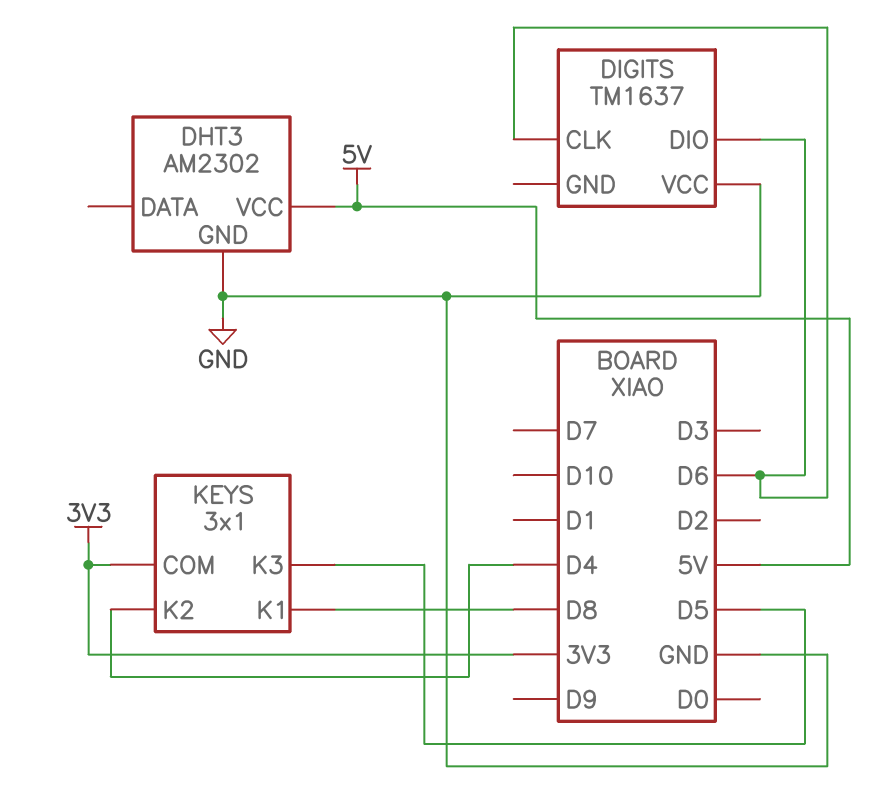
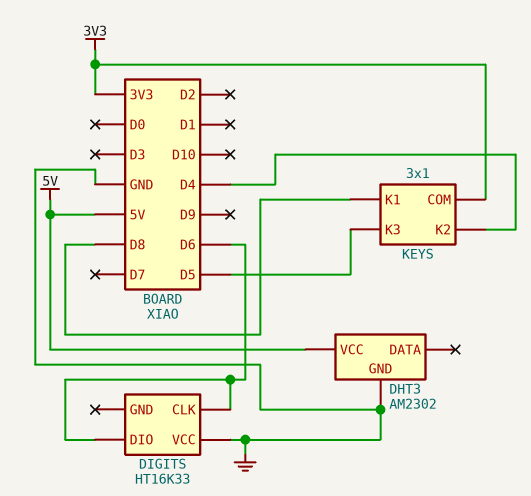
DIGITS: TM1637 -> HT16K33

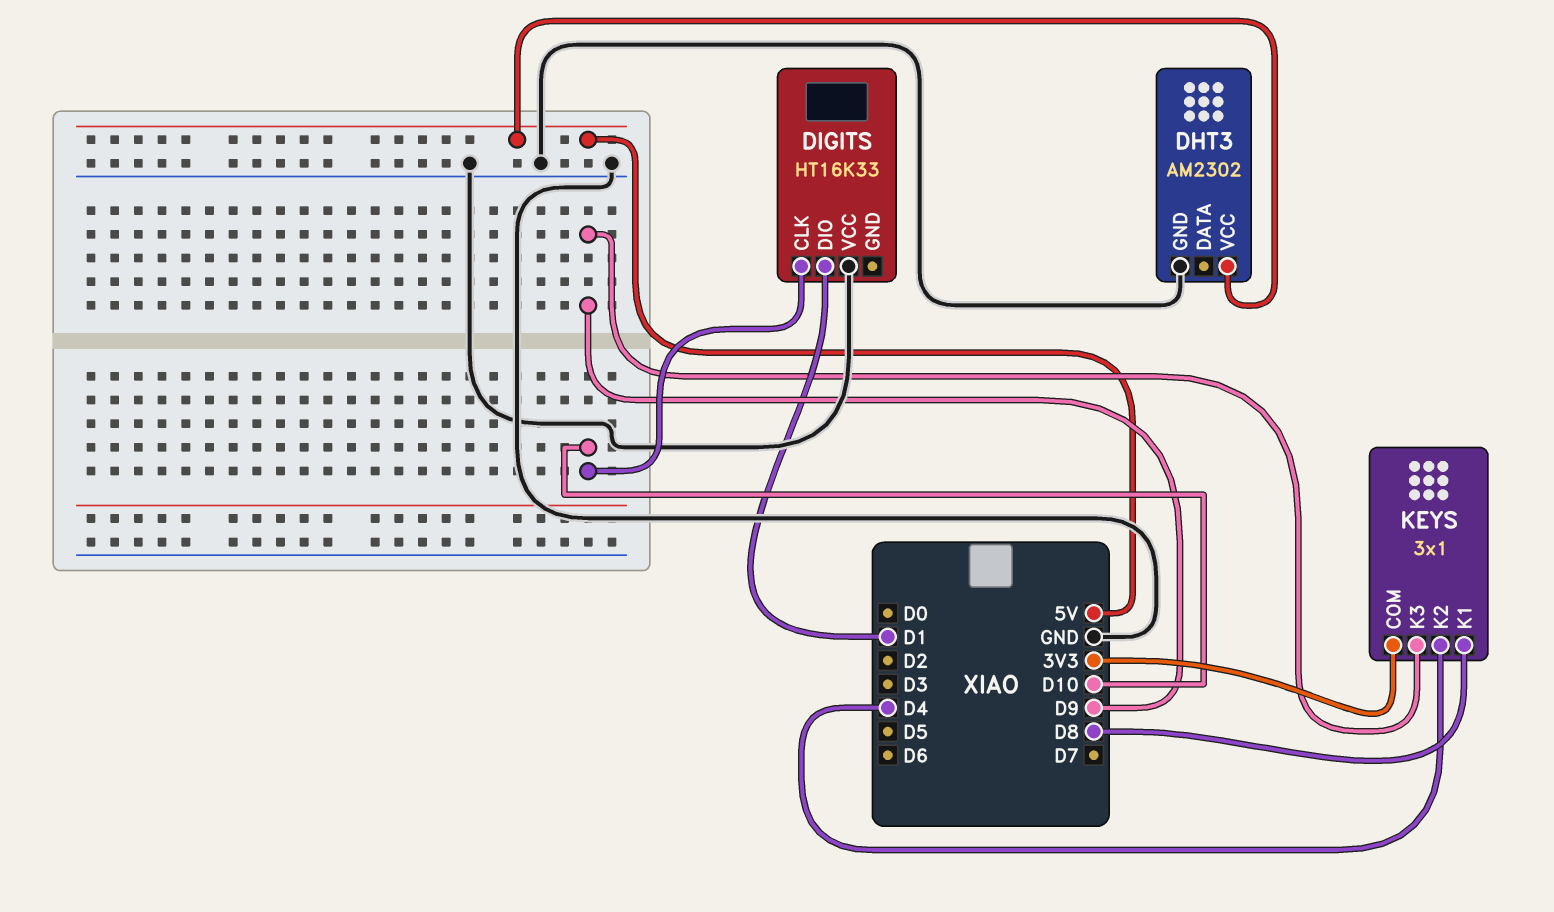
DIGITS pin CLK: D6 -> D10
DIGITS pin DIO: D6 -> D1
KEYS pin K3: D5 -> D9

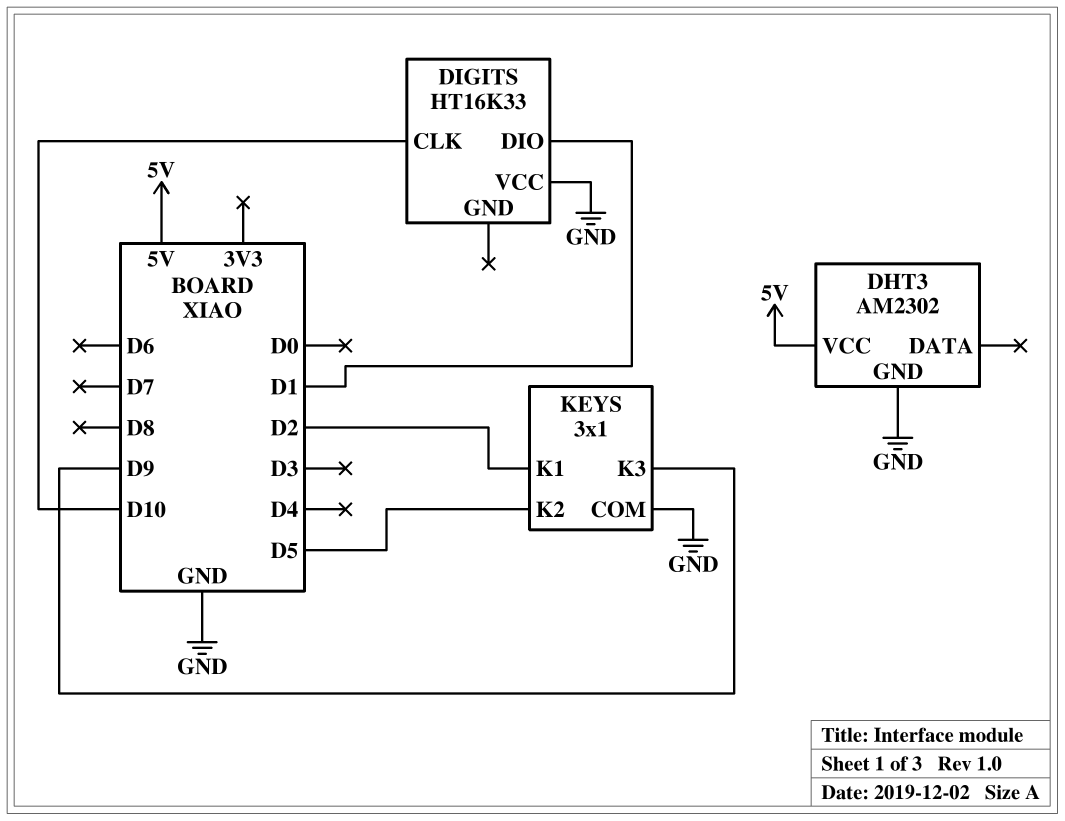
KEYS pin COM: 3V3 -> GND
KEYS pin K1: D8 -> D2
KEYS pin K2: D4 -> D5

